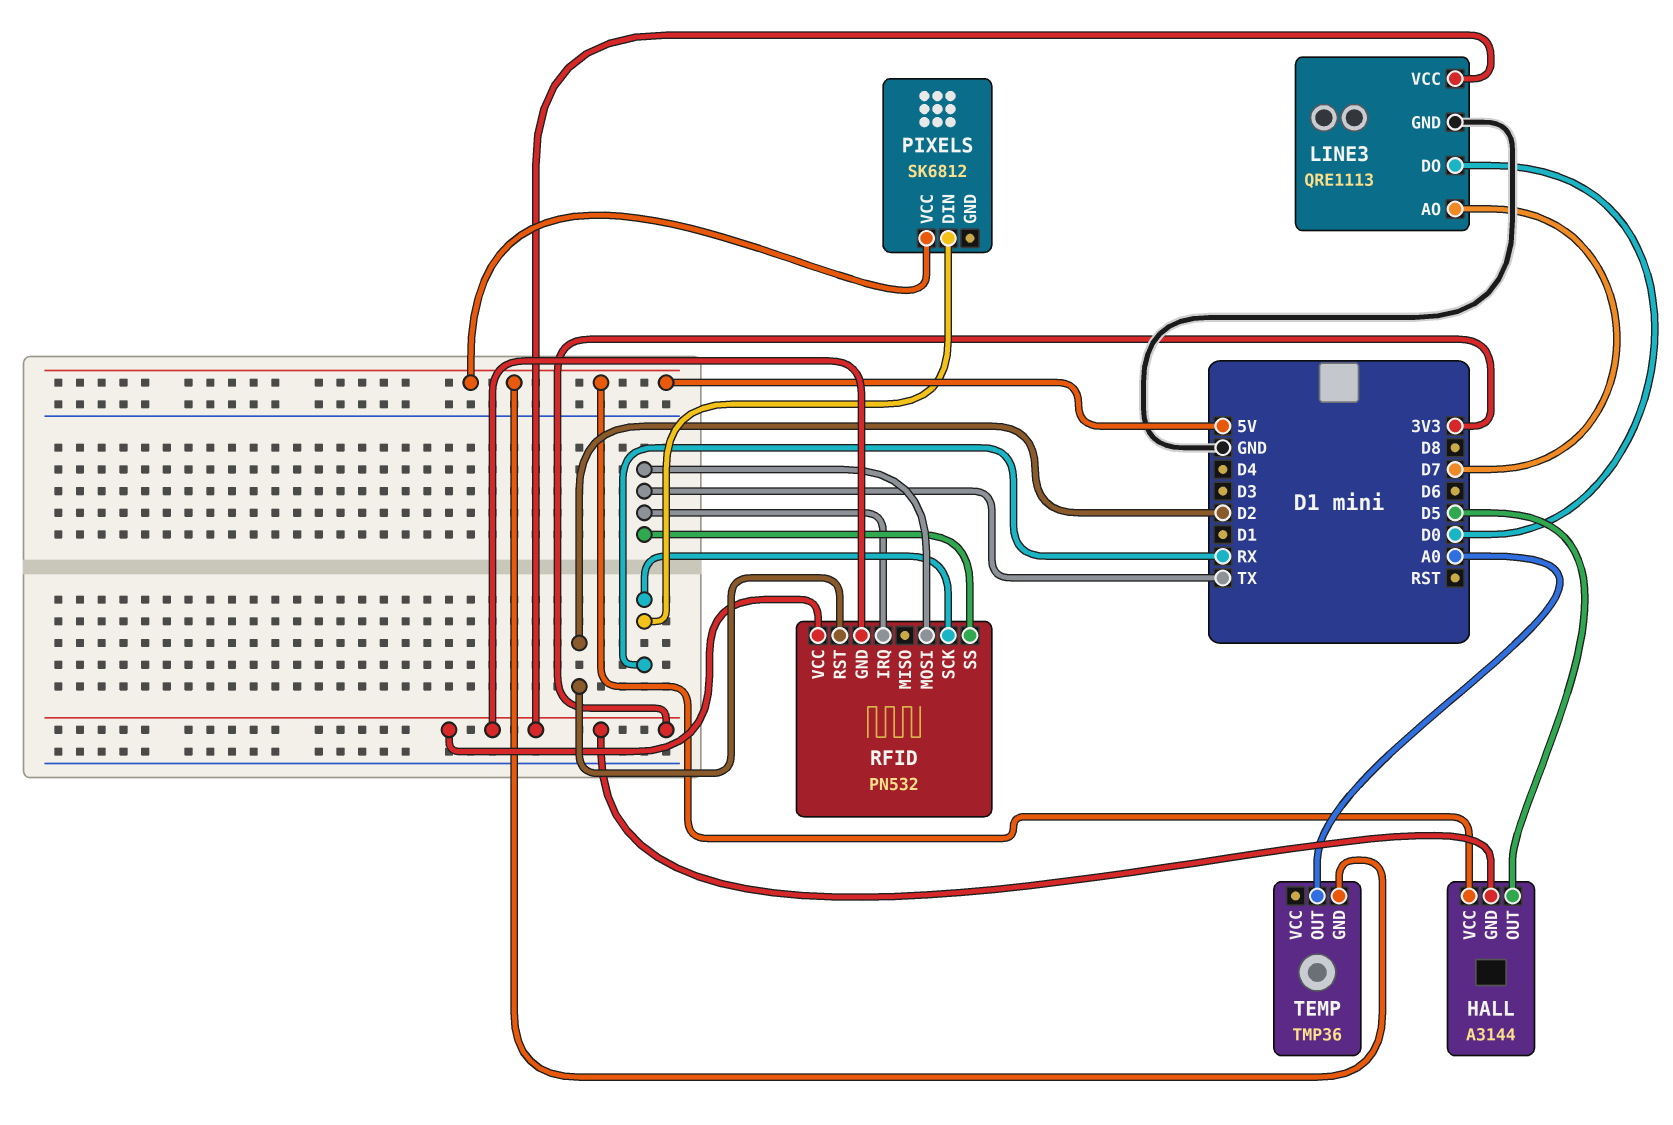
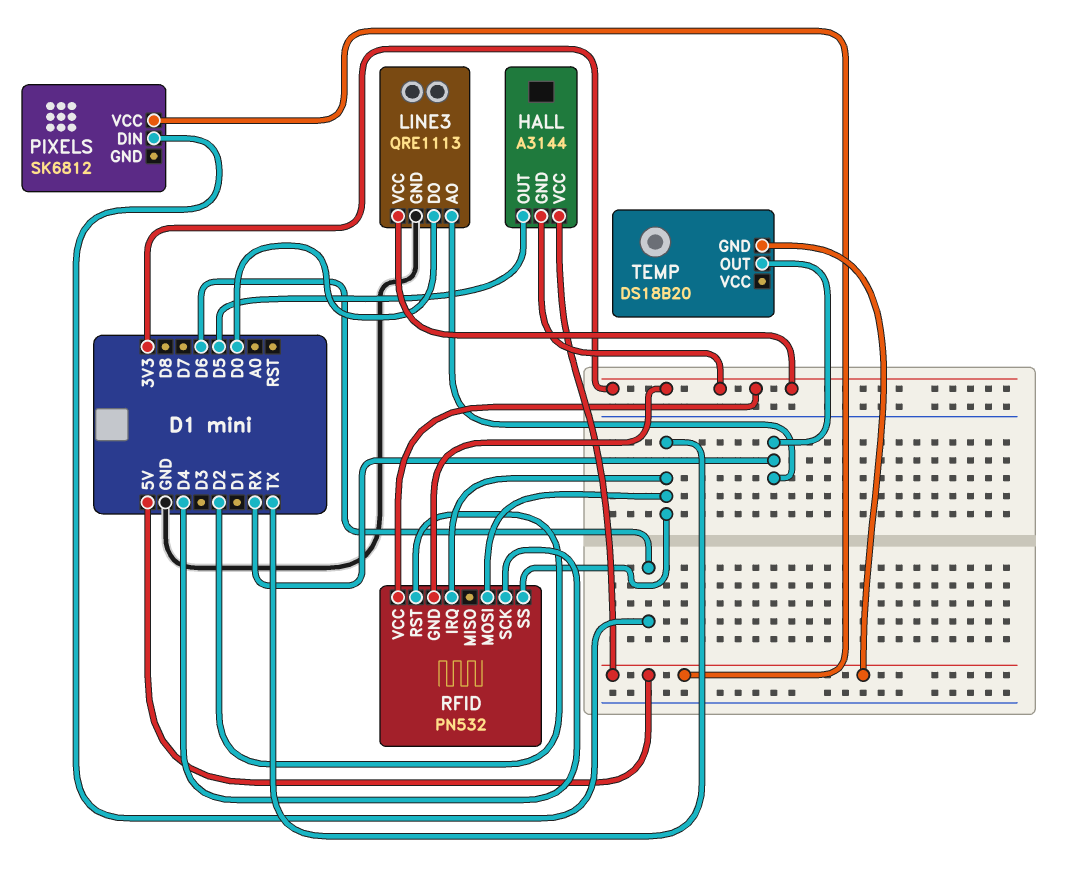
LINE3 pin AO: D7 -> RX
PIXELS pin DIN: RX -> D6
RFID pin SCK: RX -> D4
TEMP: TMP36 -> DS18B20
TEMP pin OUT: A0 -> RX

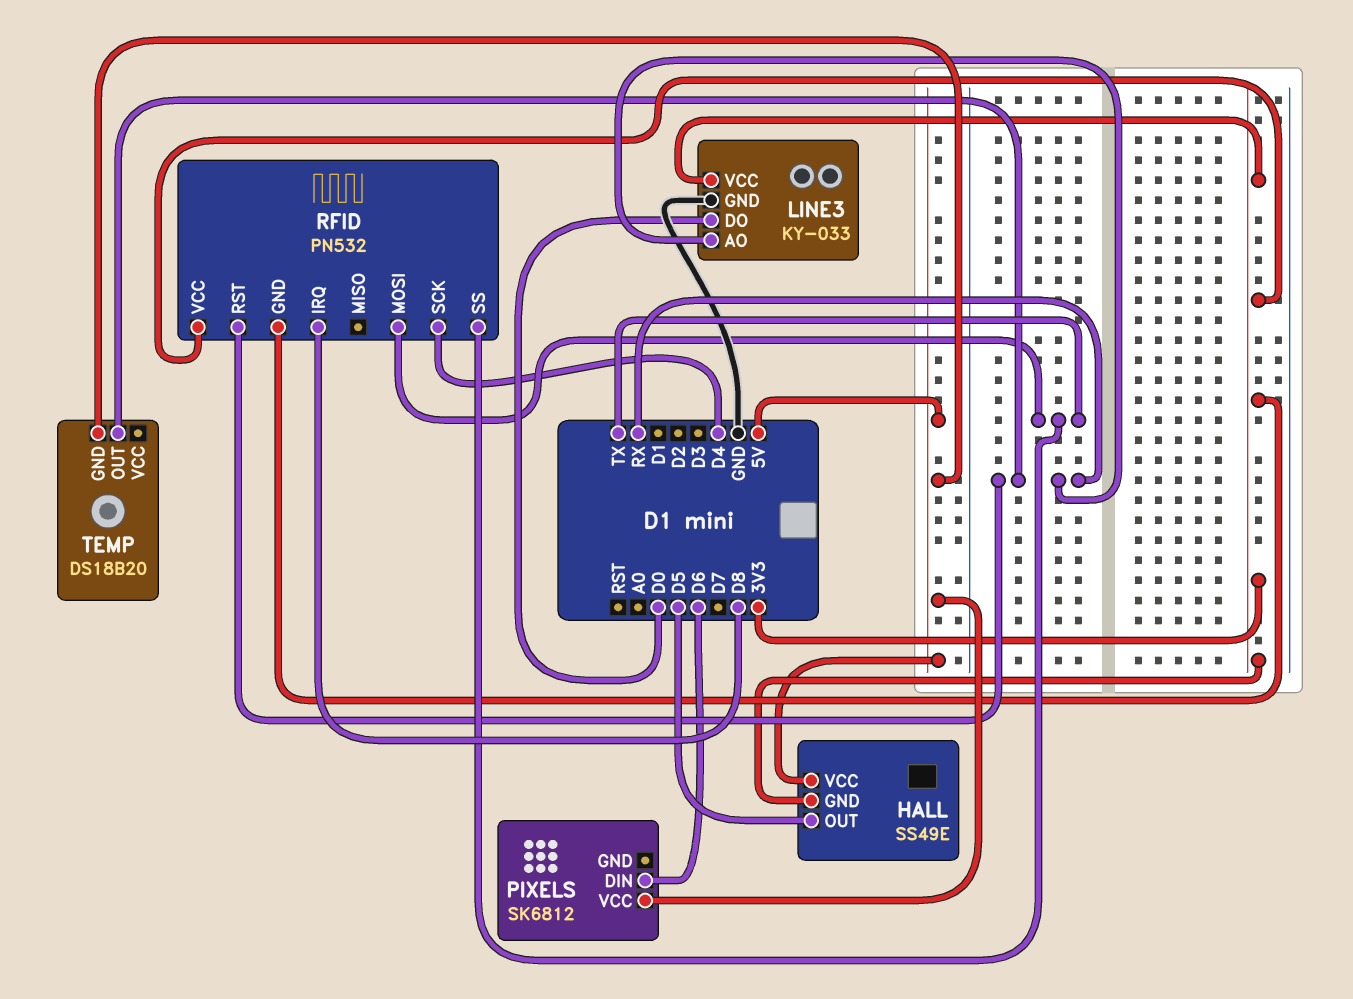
HALL: A3144 -> SS49E
LINE3: QRE1113 -> KY-033
RFID pin IRQ: TX -> D8
RFID pin RST: D2 -> RX

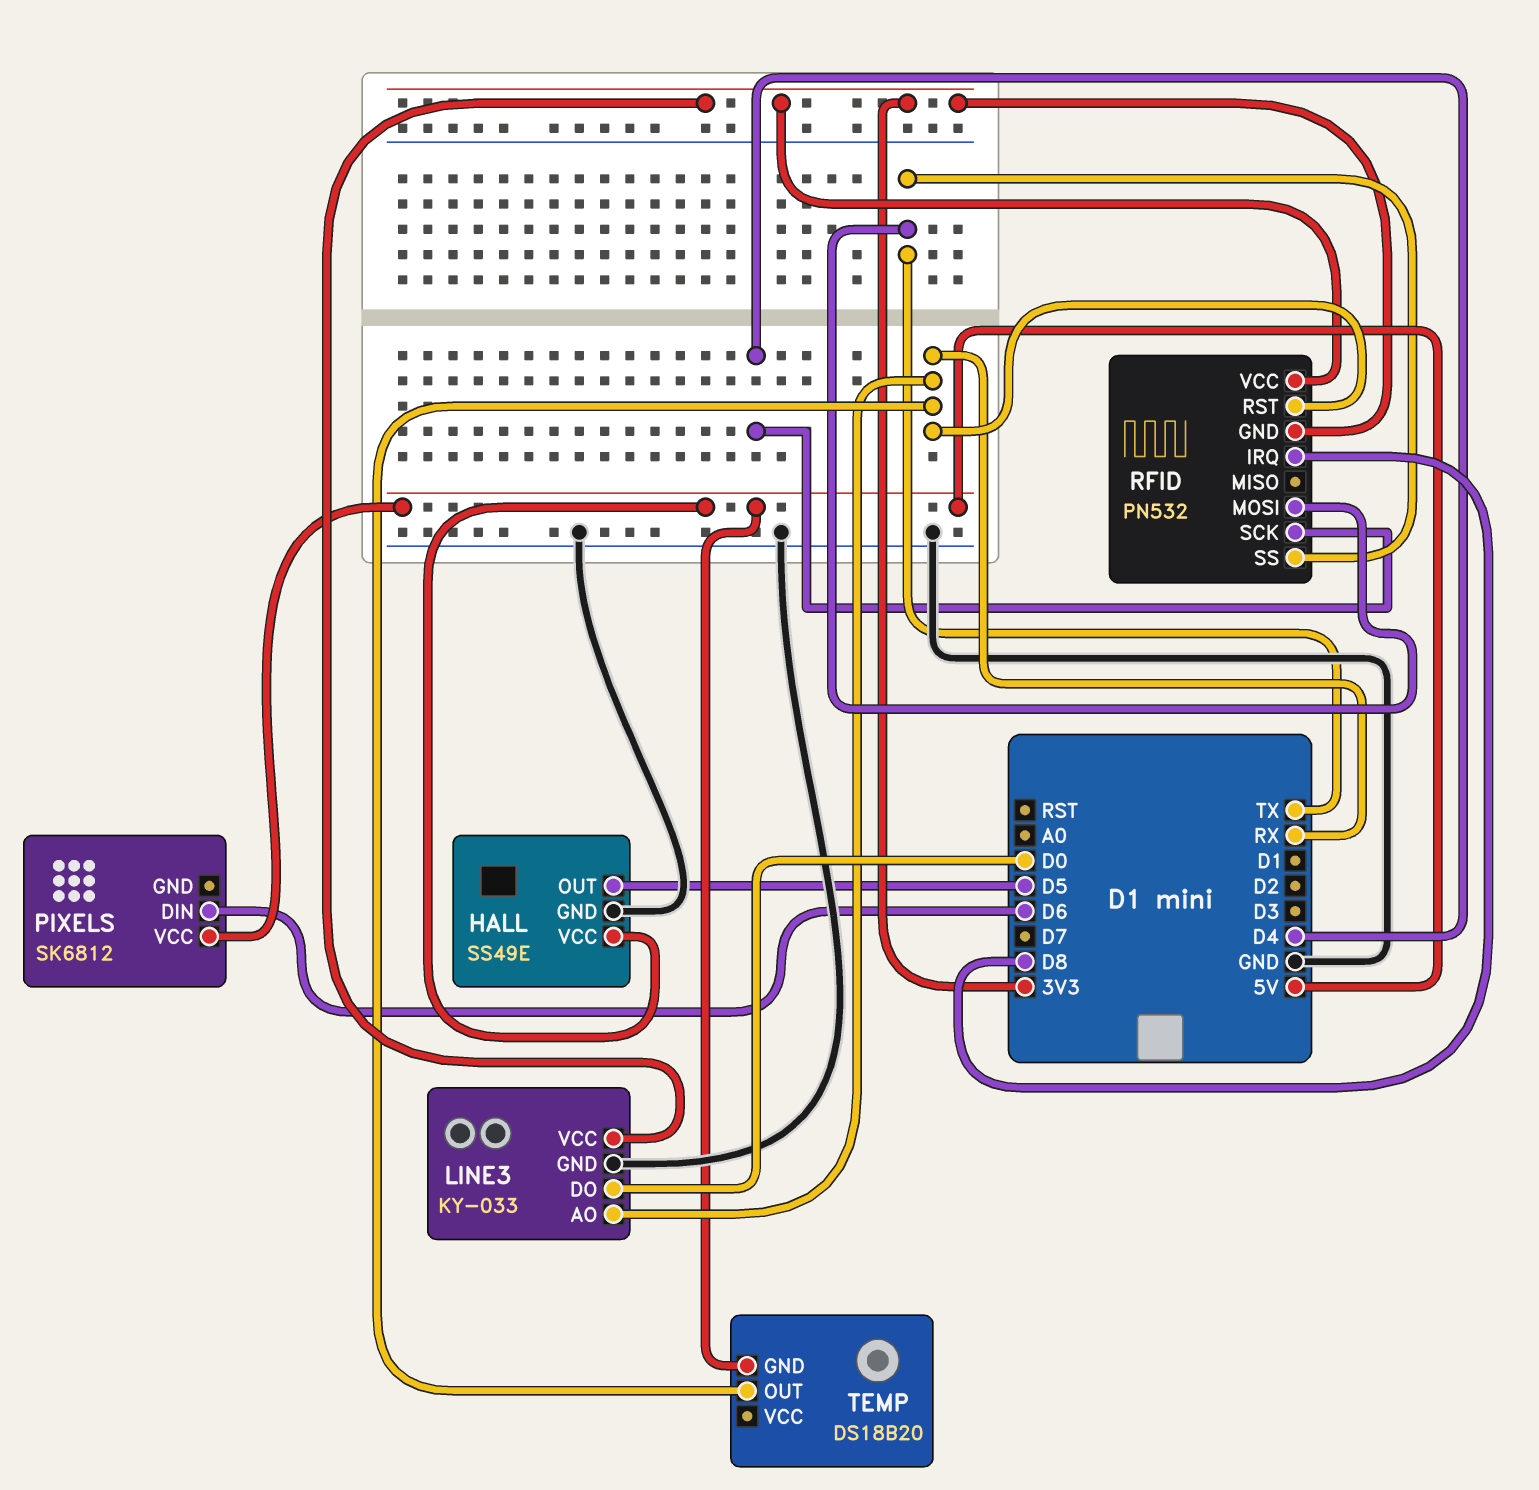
HALL pin GND: 3V3 -> GND

